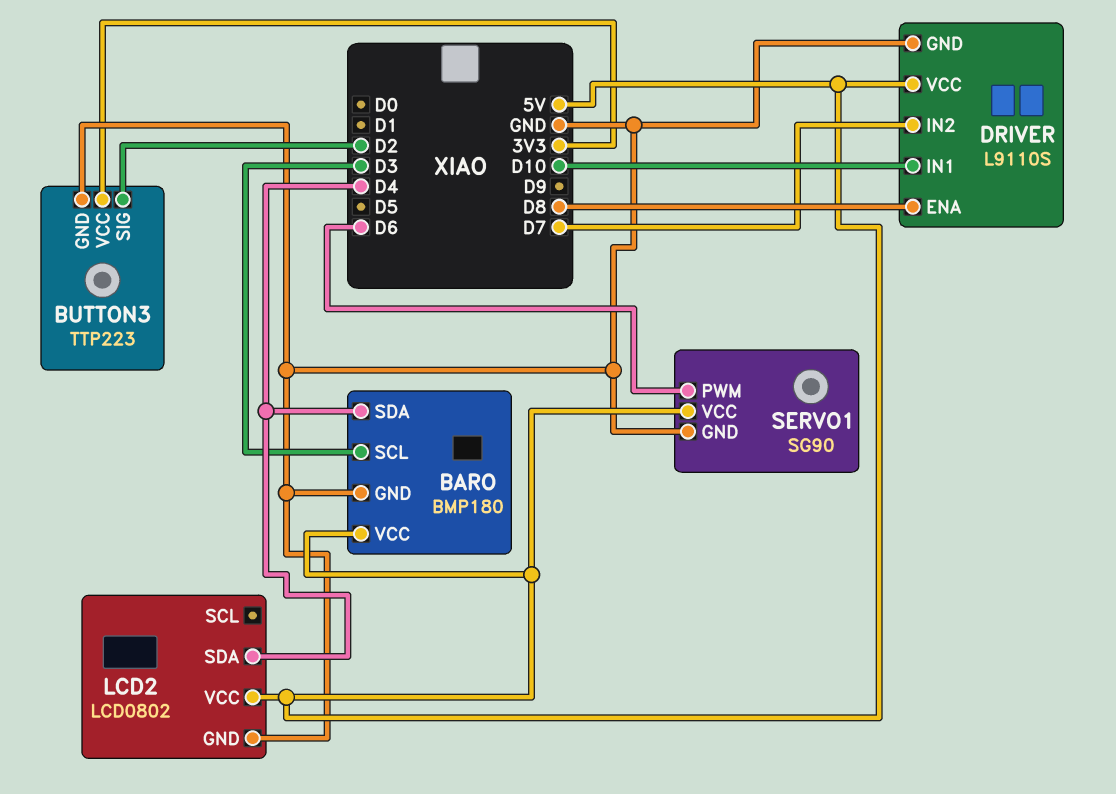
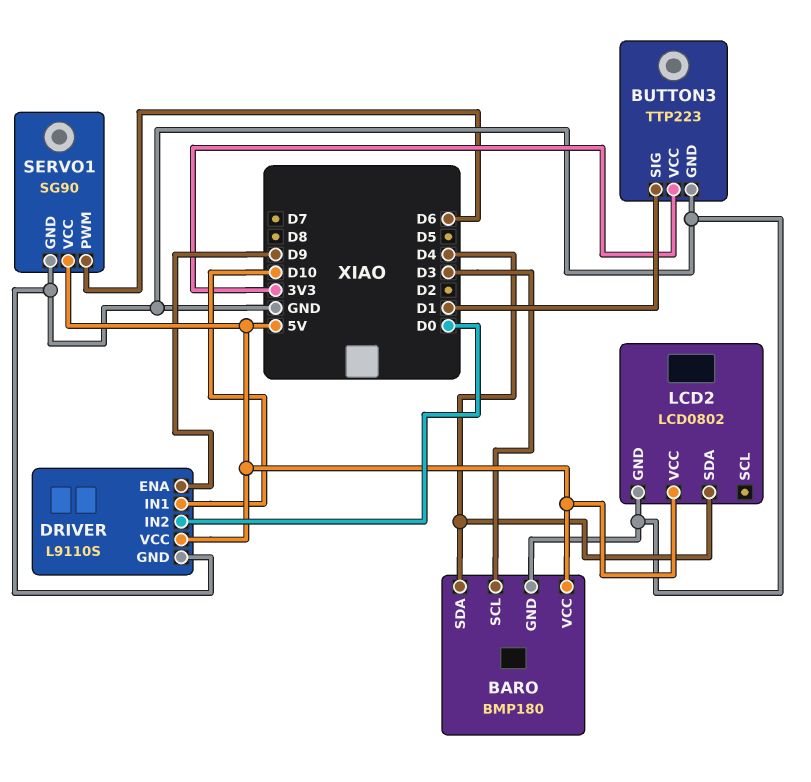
BUTTON3 pin SIG: D2 -> D1
DRIVER pin ENA: D8 -> D9
DRIVER pin IN2: D7 -> D0

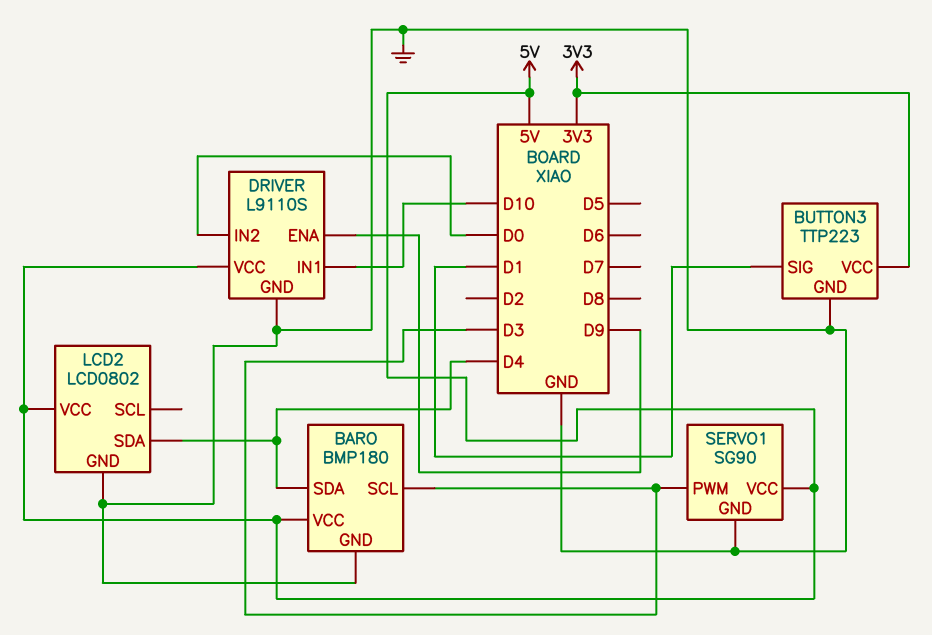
SERVO1 pin PWM: D6 -> D3

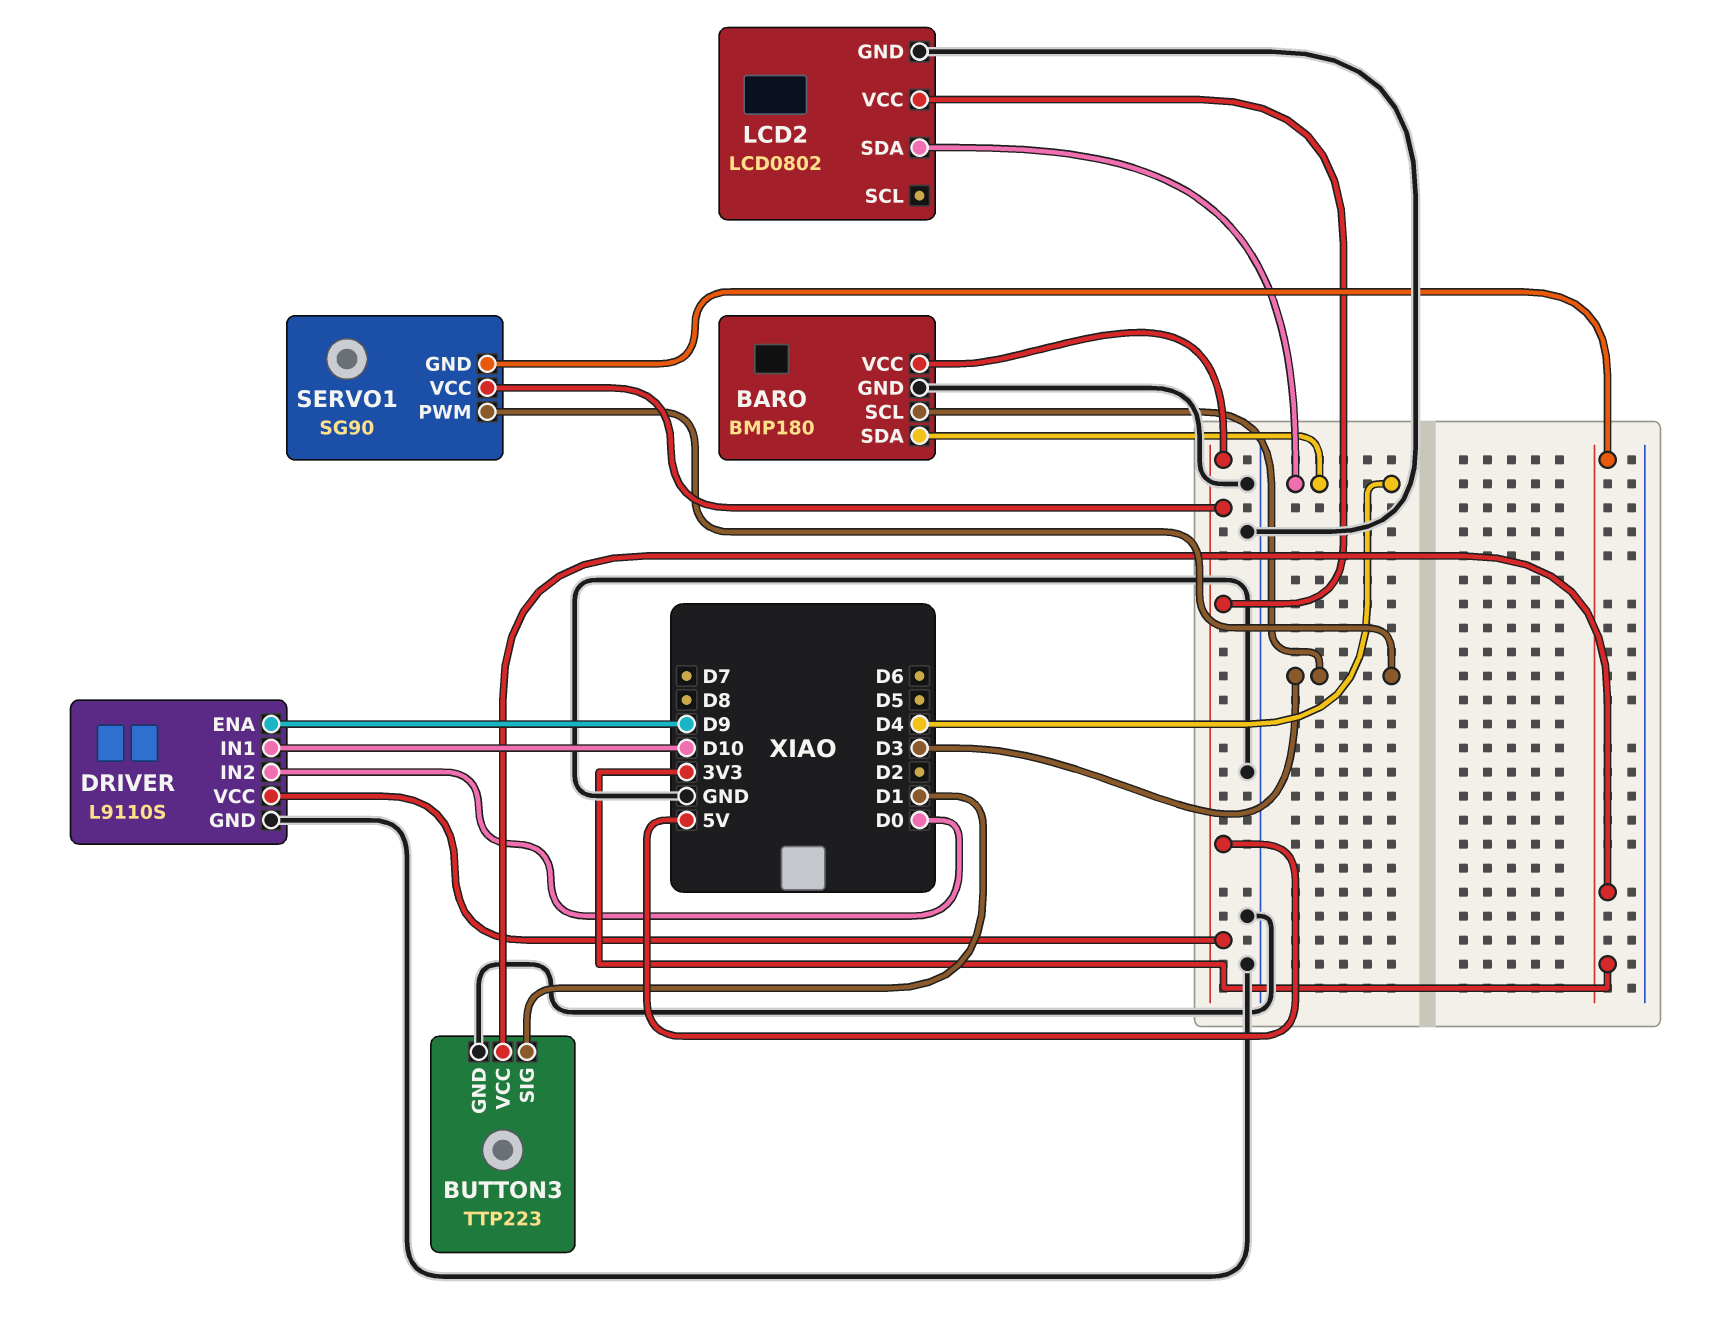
SERVO1 pin GND: GND -> 3V3

